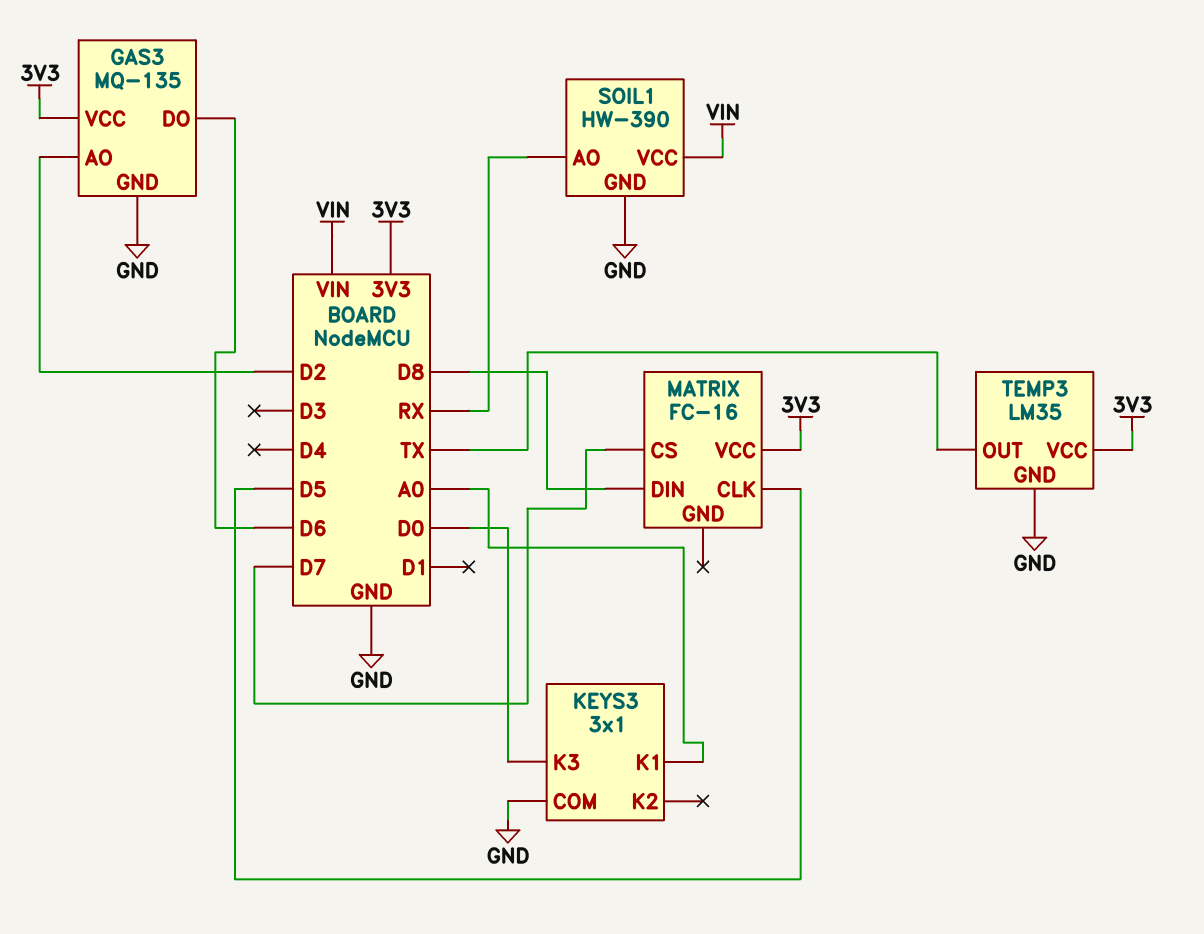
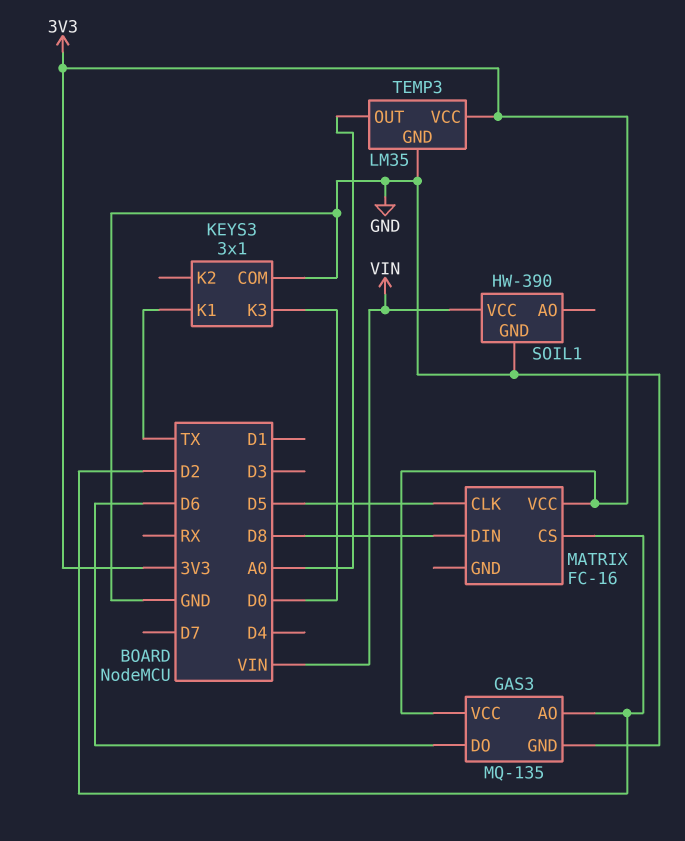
KEYS3 pin K1: A0 -> TX
MATRIX pin CS: D7 -> D2
SOIL1 pin AO: RX -> none
TEMP3 pin OUT: TX -> A0

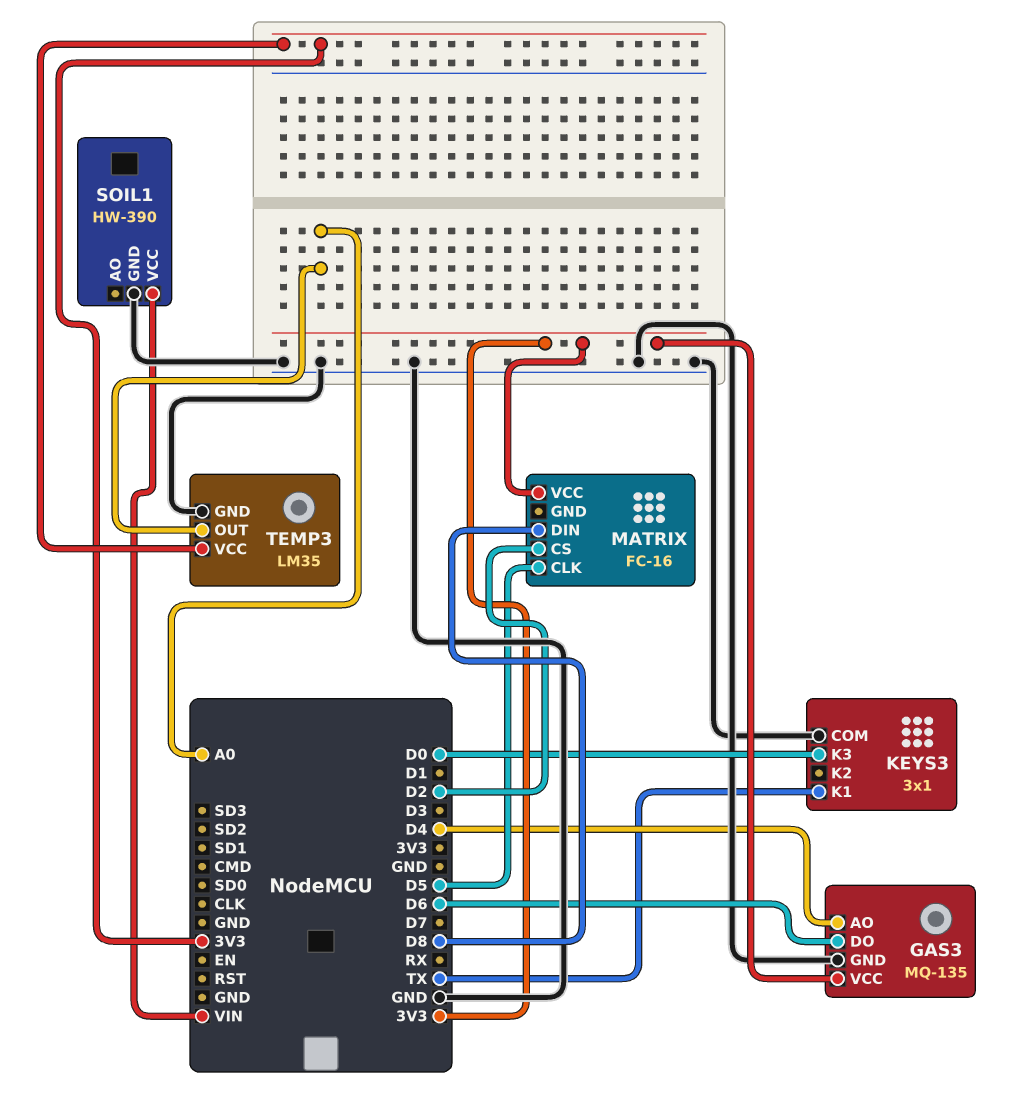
GAS3 pin AO: D2 -> D4

